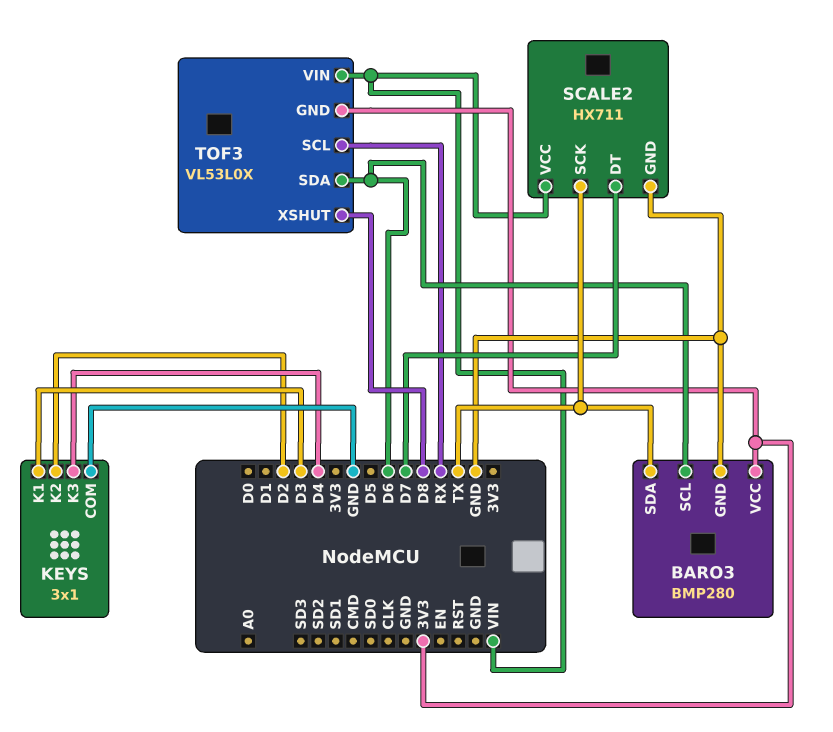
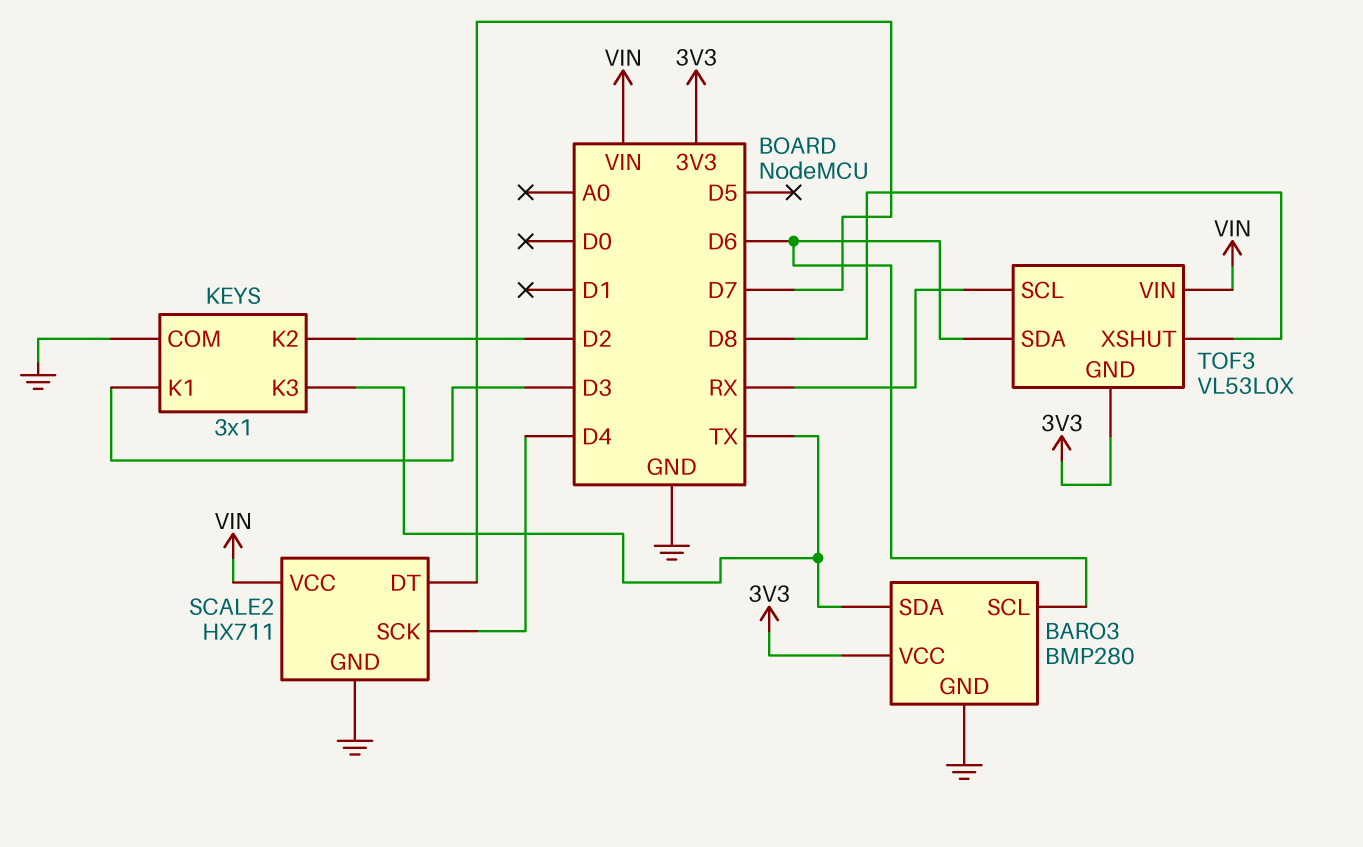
KEYS pin K3: D4 -> TX
SCALE2 pin SCK: TX -> D4

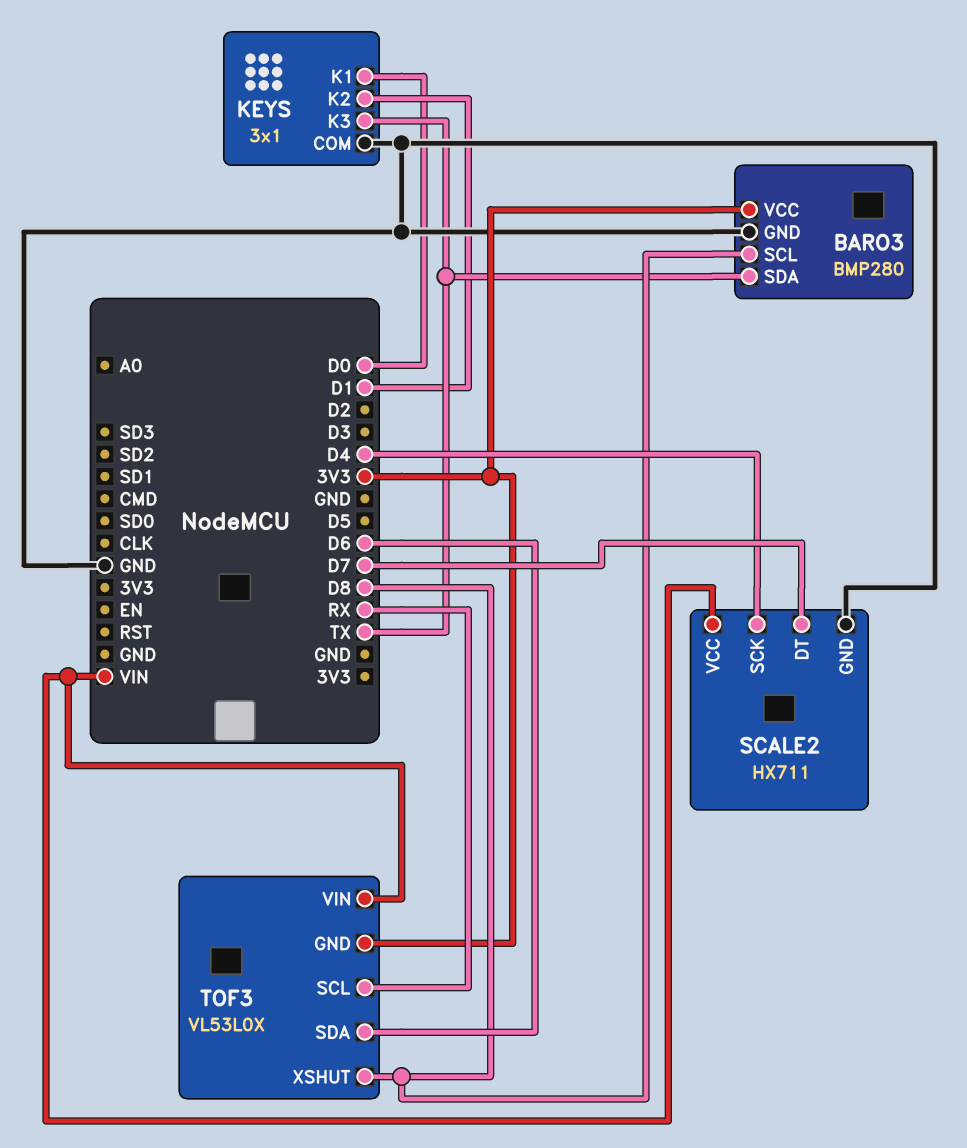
BARO3 pin SCL: D6 -> D8
KEYS pin K1: D3 -> D0
KEYS pin K2: D2 -> D1

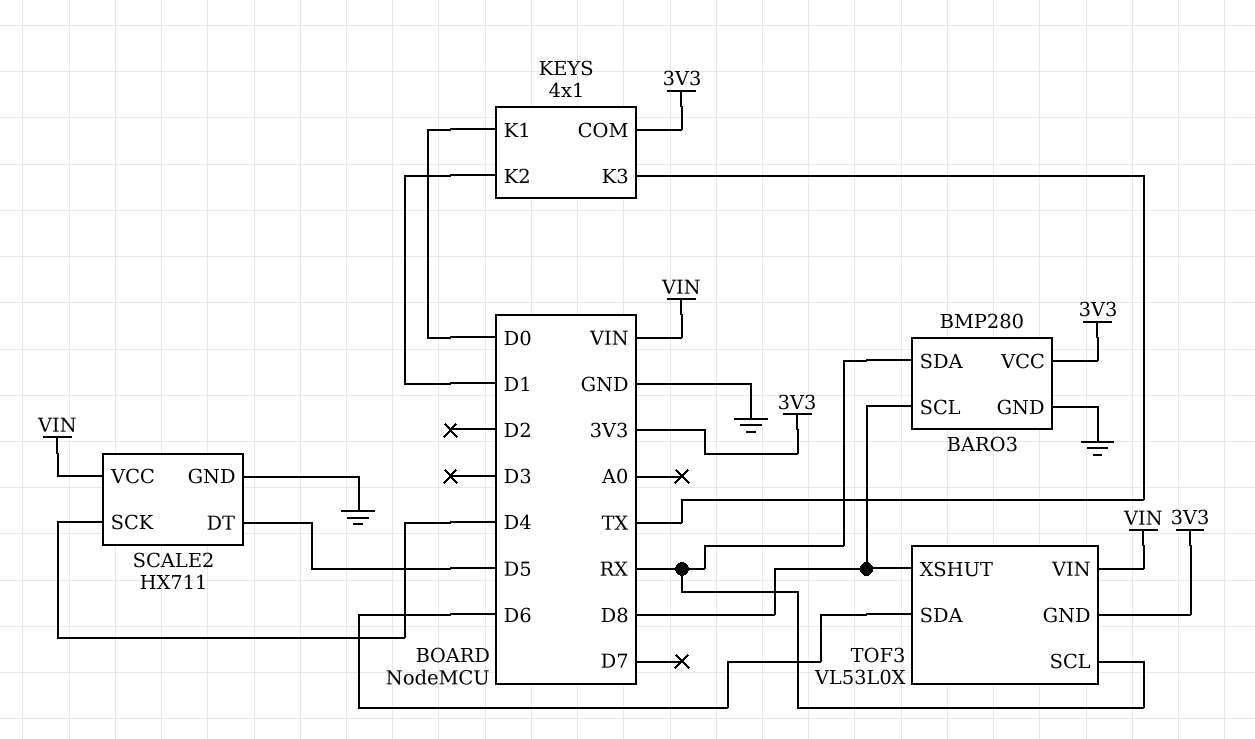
BARO3 pin SDA: TX -> RX
KEYS: 3x1 -> 4x1
KEYS pin COM: GND -> 3V3
SCALE2 pin DT: D7 -> D5

